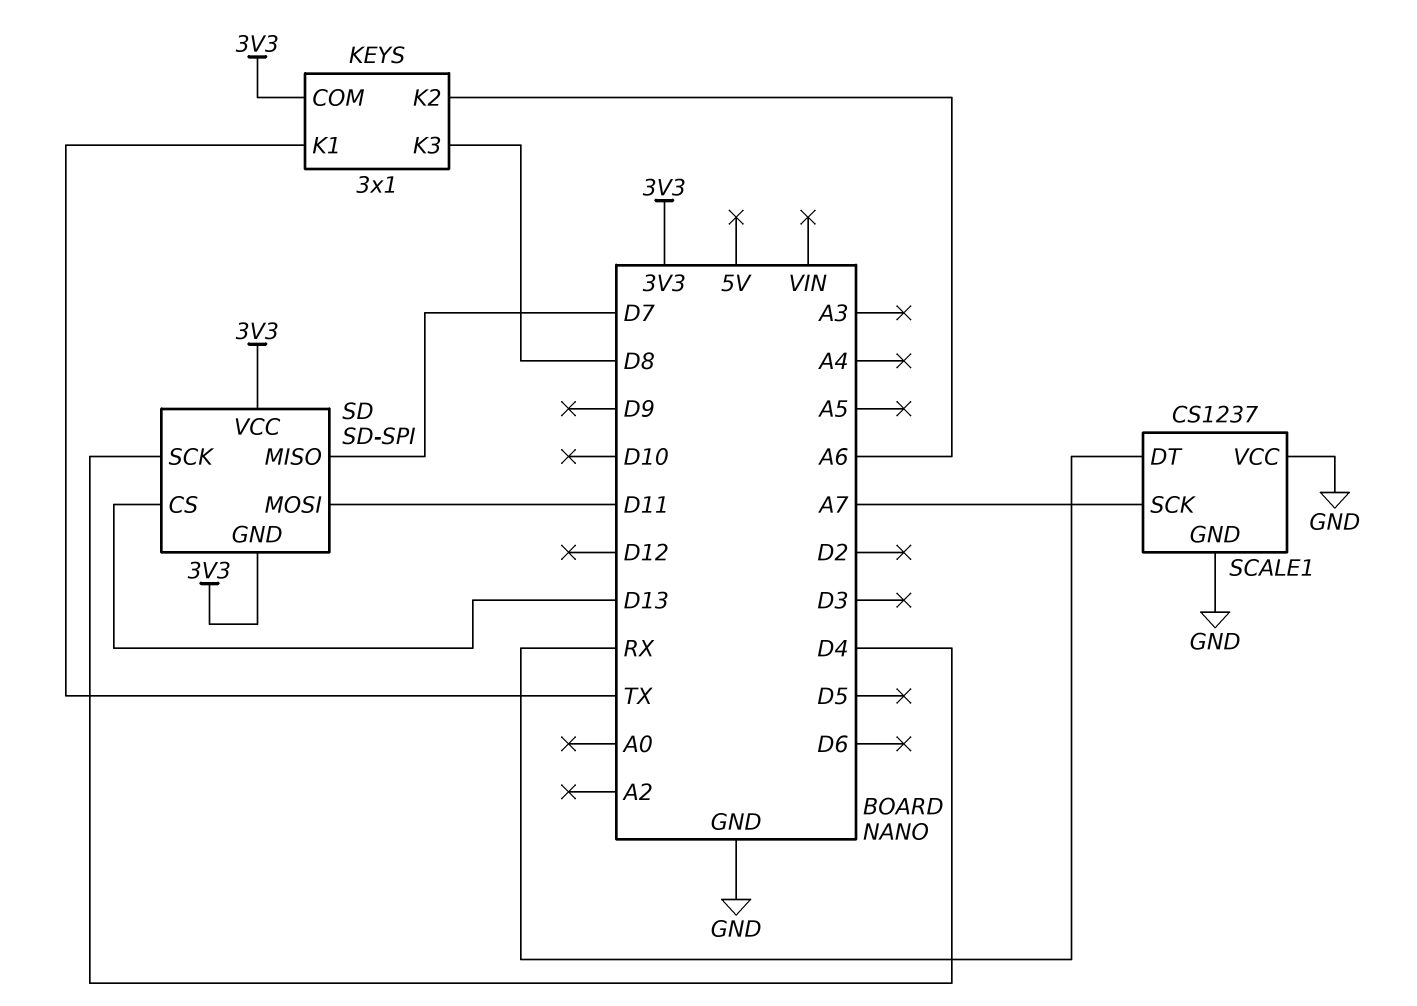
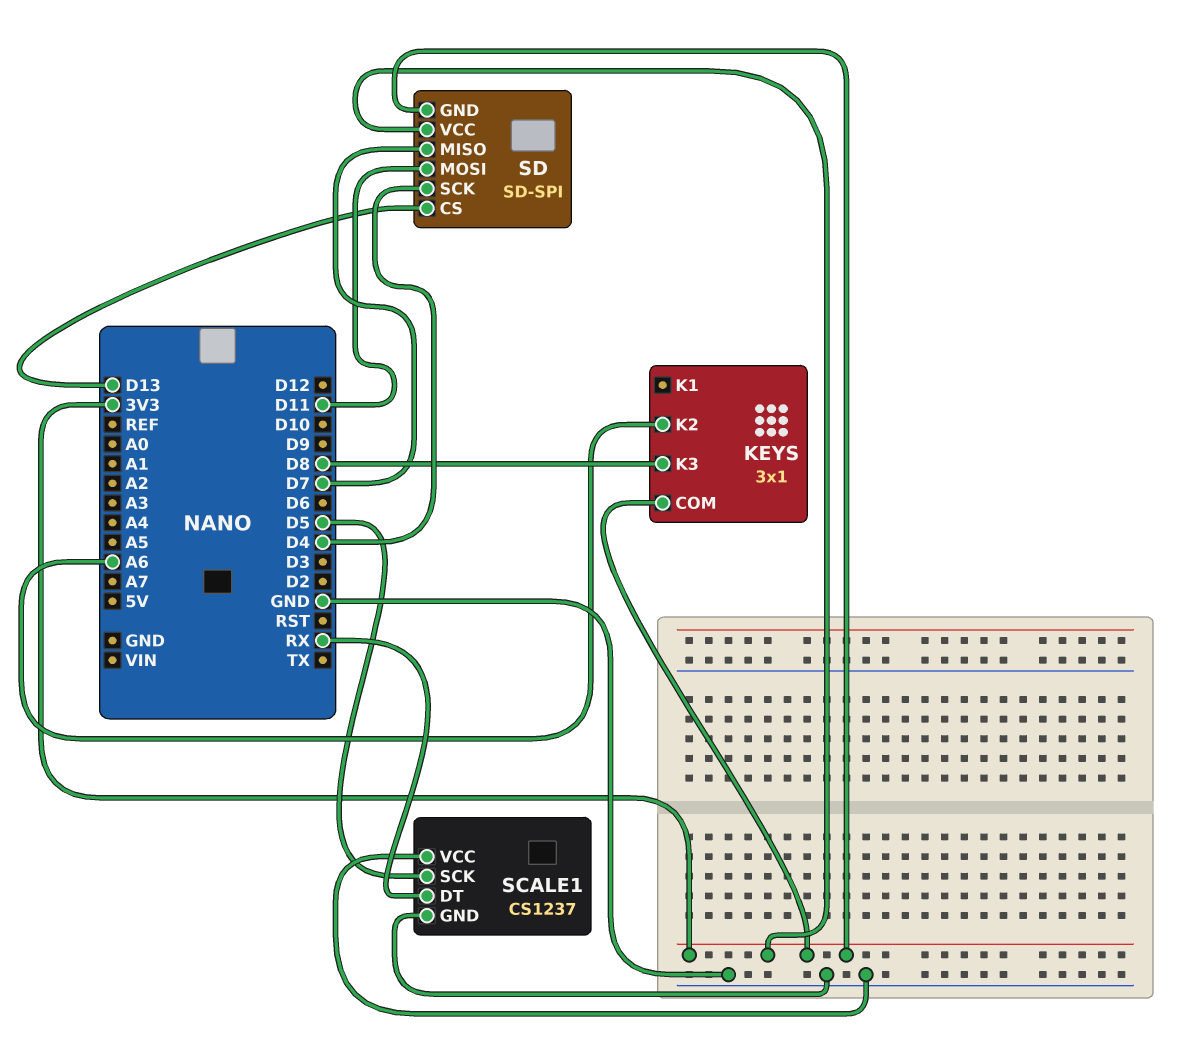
KEYS pin K1: TX -> none
SCALE1 pin SCK: A7 -> D5

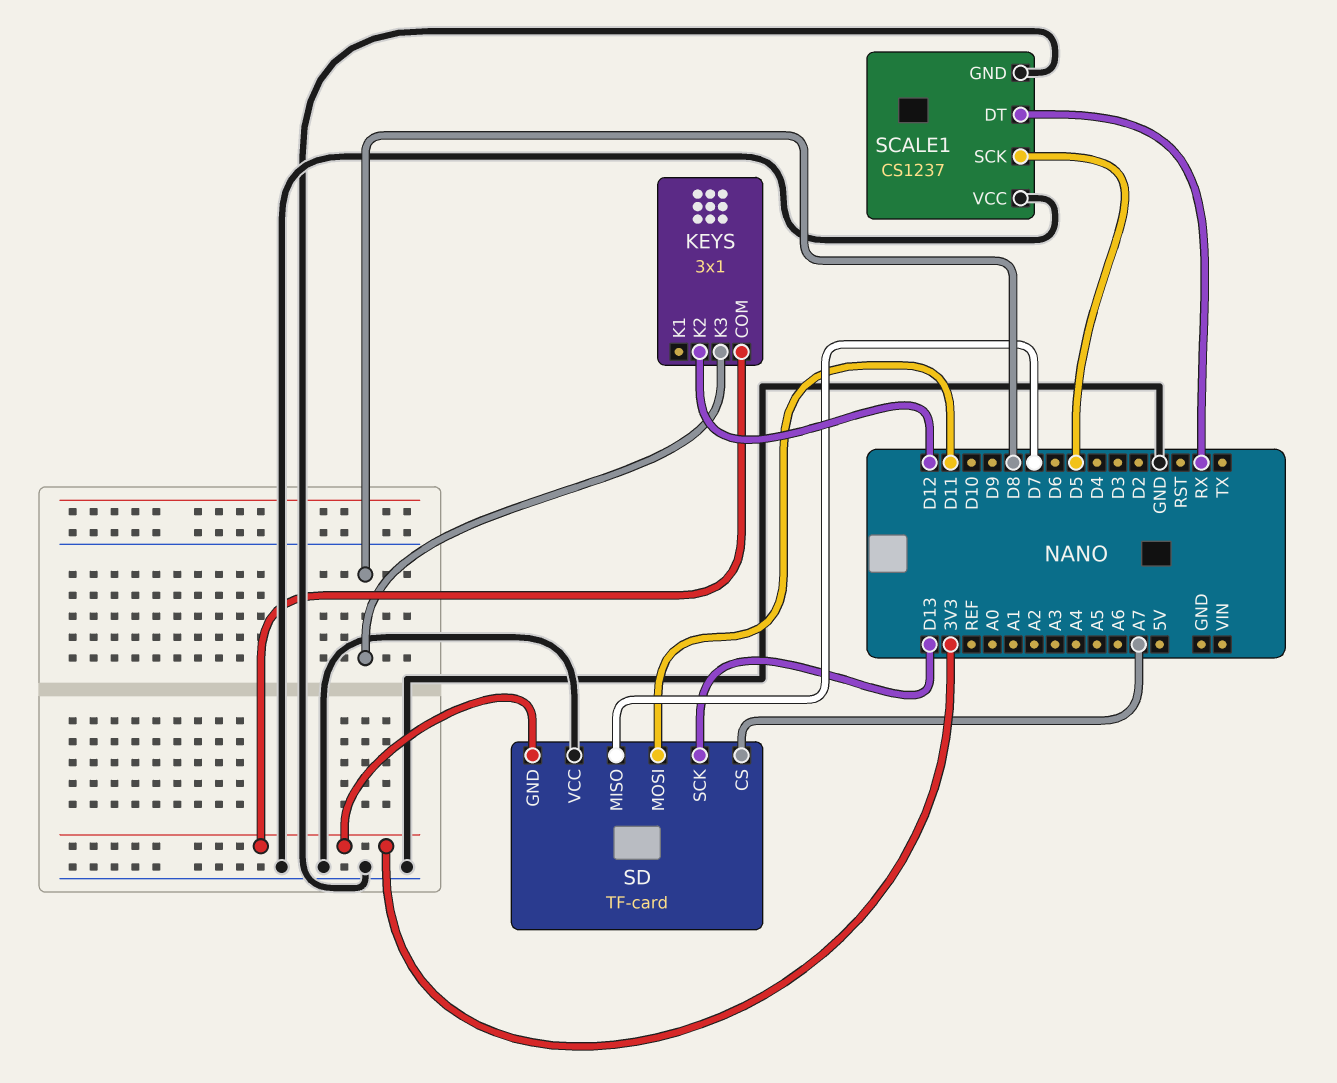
KEYS pin K2: A6 -> D12
SD: SD-SPI -> TF-card
SD pin CS: D13 -> A7
SD pin SCK: D4 -> D13
SD pin VCC: 3V3 -> GND

